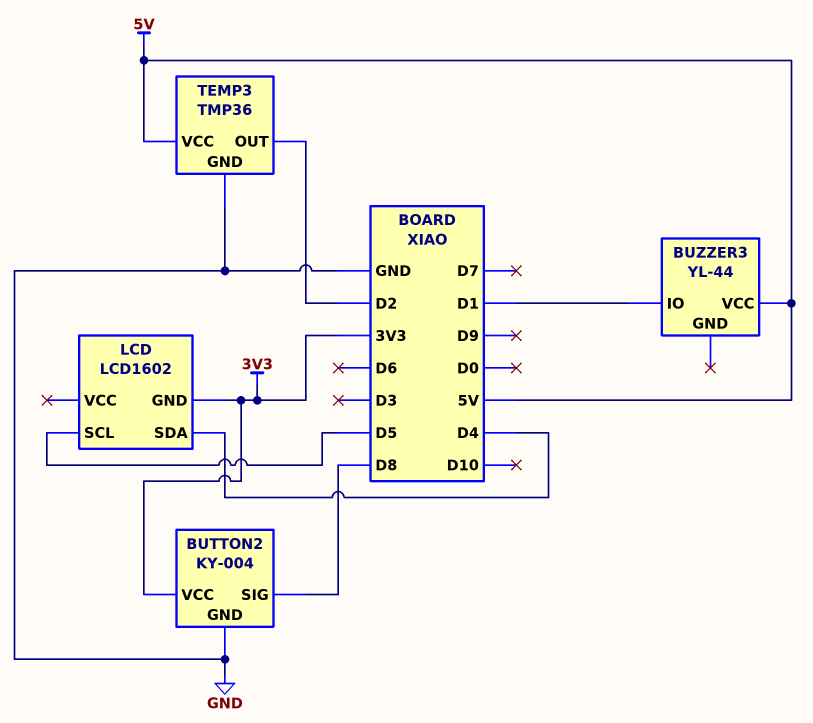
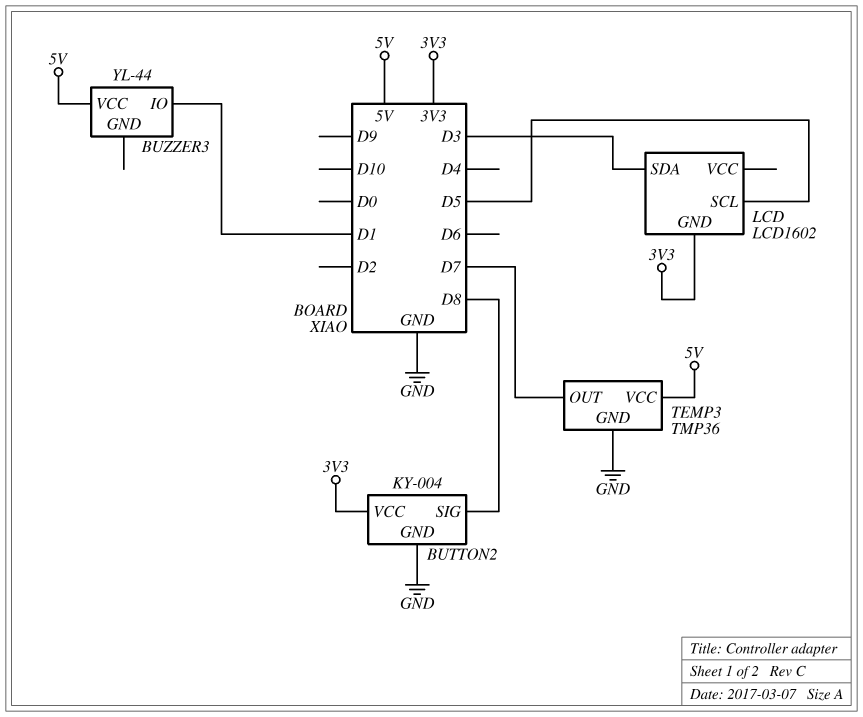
LCD pin SDA: D4 -> D3
TEMP3 pin OUT: D2 -> D7

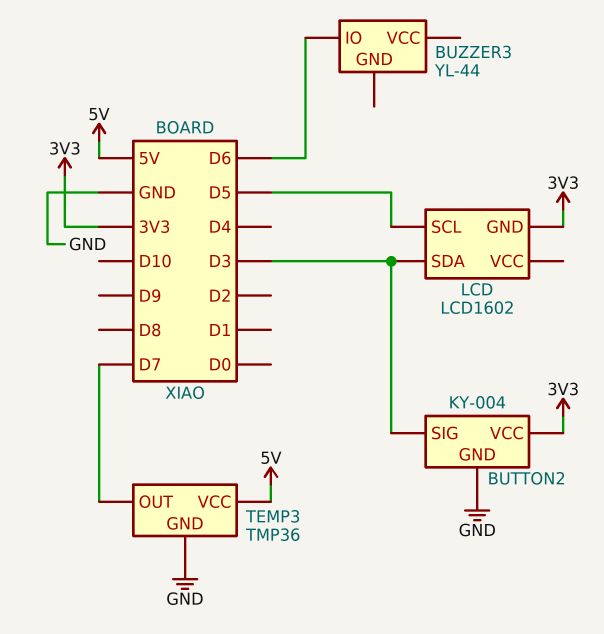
BUTTON2 pin SIG: D8 -> D3
BUZZER3 pin IO: D1 -> D6
BUZZER3 pin VCC: 5V -> none

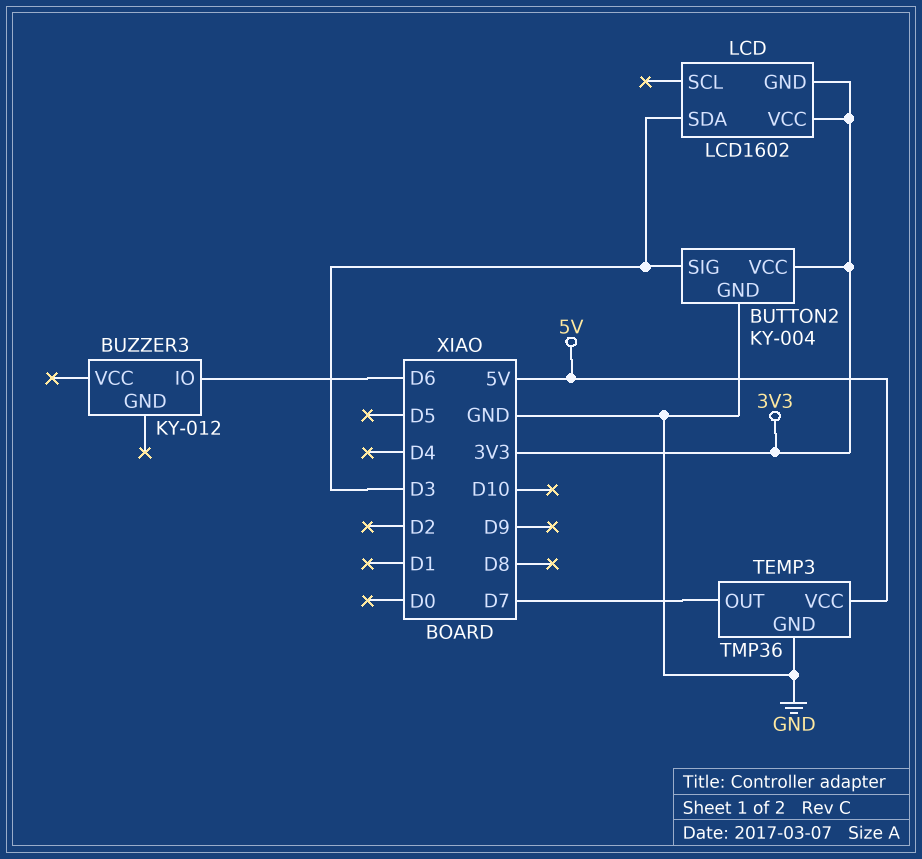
BUZZER3: YL-44 -> KY-012
LCD pin SCL: D5 -> none
LCD pin VCC: none -> 3V3

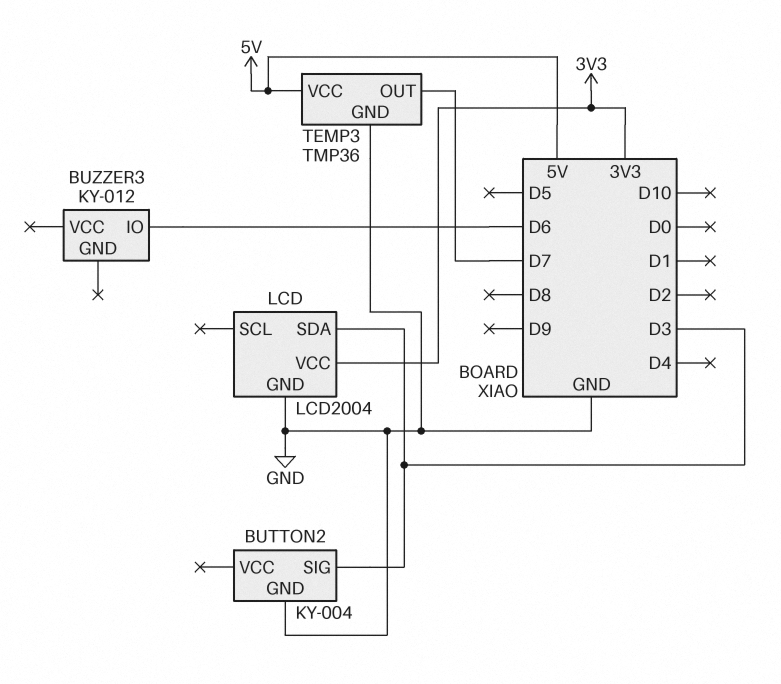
BUTTON2 pin VCC: 3V3 -> none
LCD: LCD1602 -> LCD2004
LCD pin GND: 3V3 -> GND

